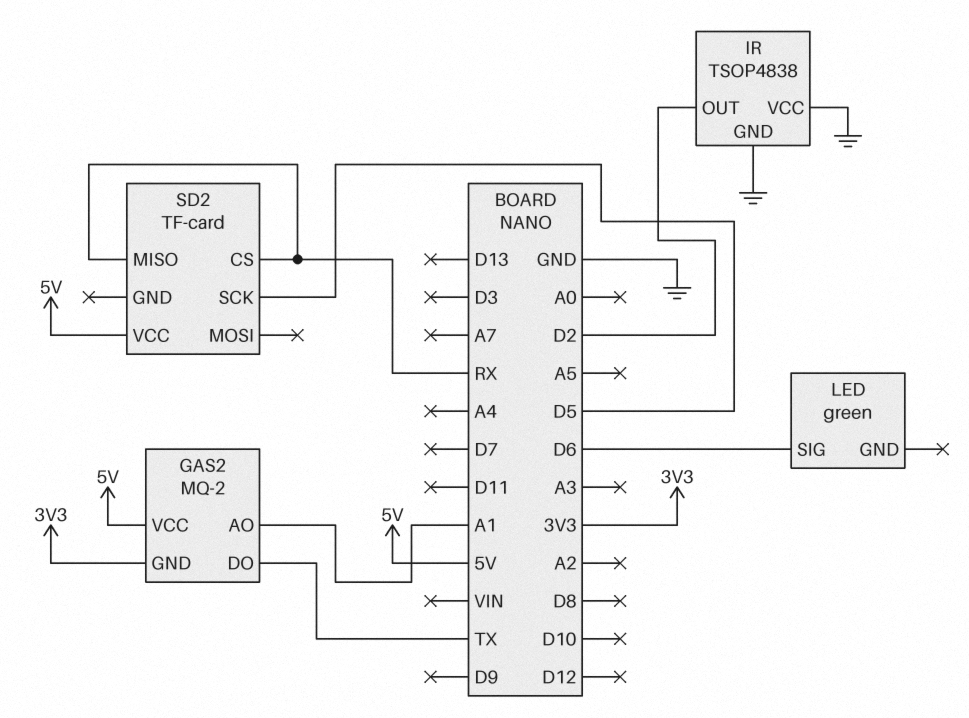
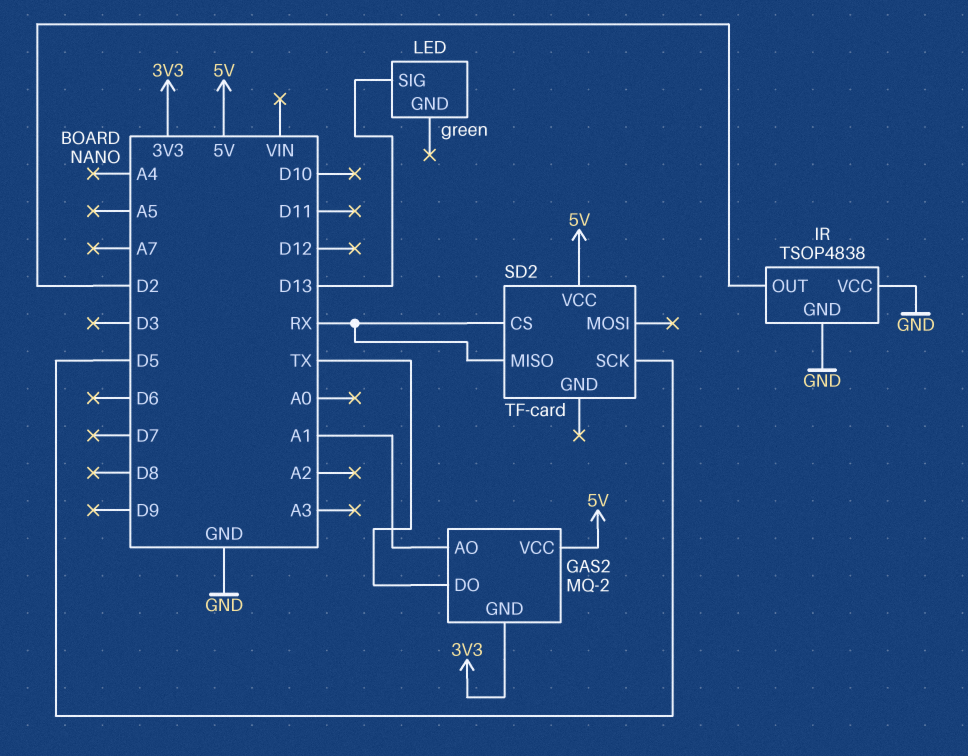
LED pin SIG: D6 -> D13

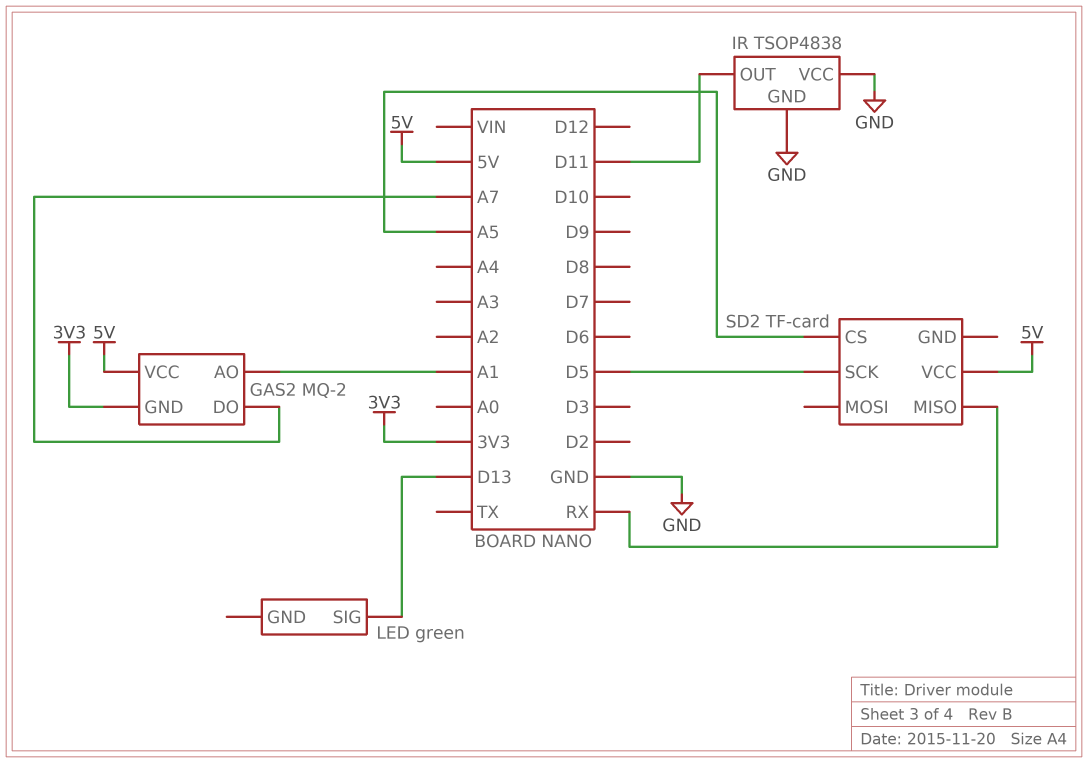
GAS2 pin DO: TX -> A7
IR pin OUT: D2 -> D11
SD2 pin CS: RX -> A5

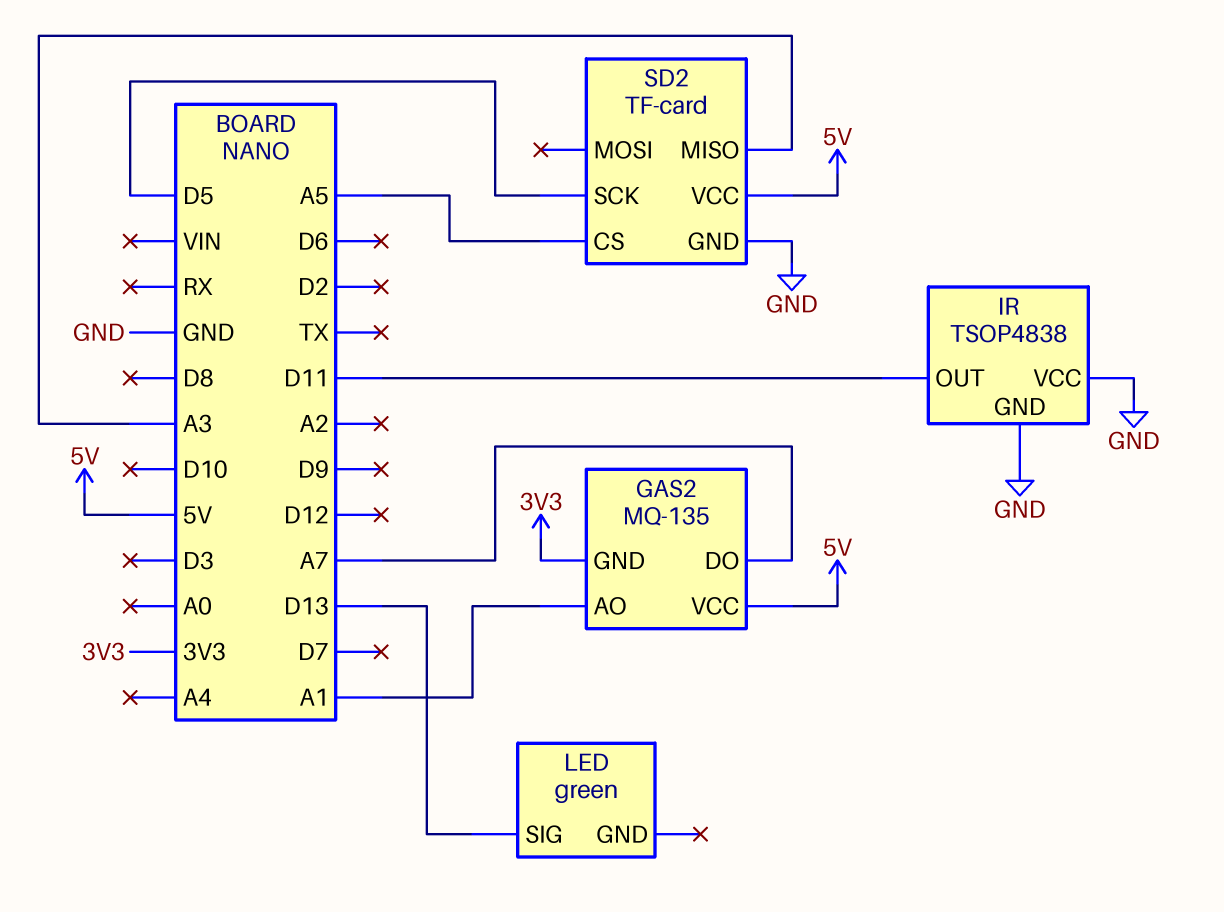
GAS2: MQ-2 -> MQ-135
SD2 pin GND: none -> GND
SD2 pin MISO: RX -> A3

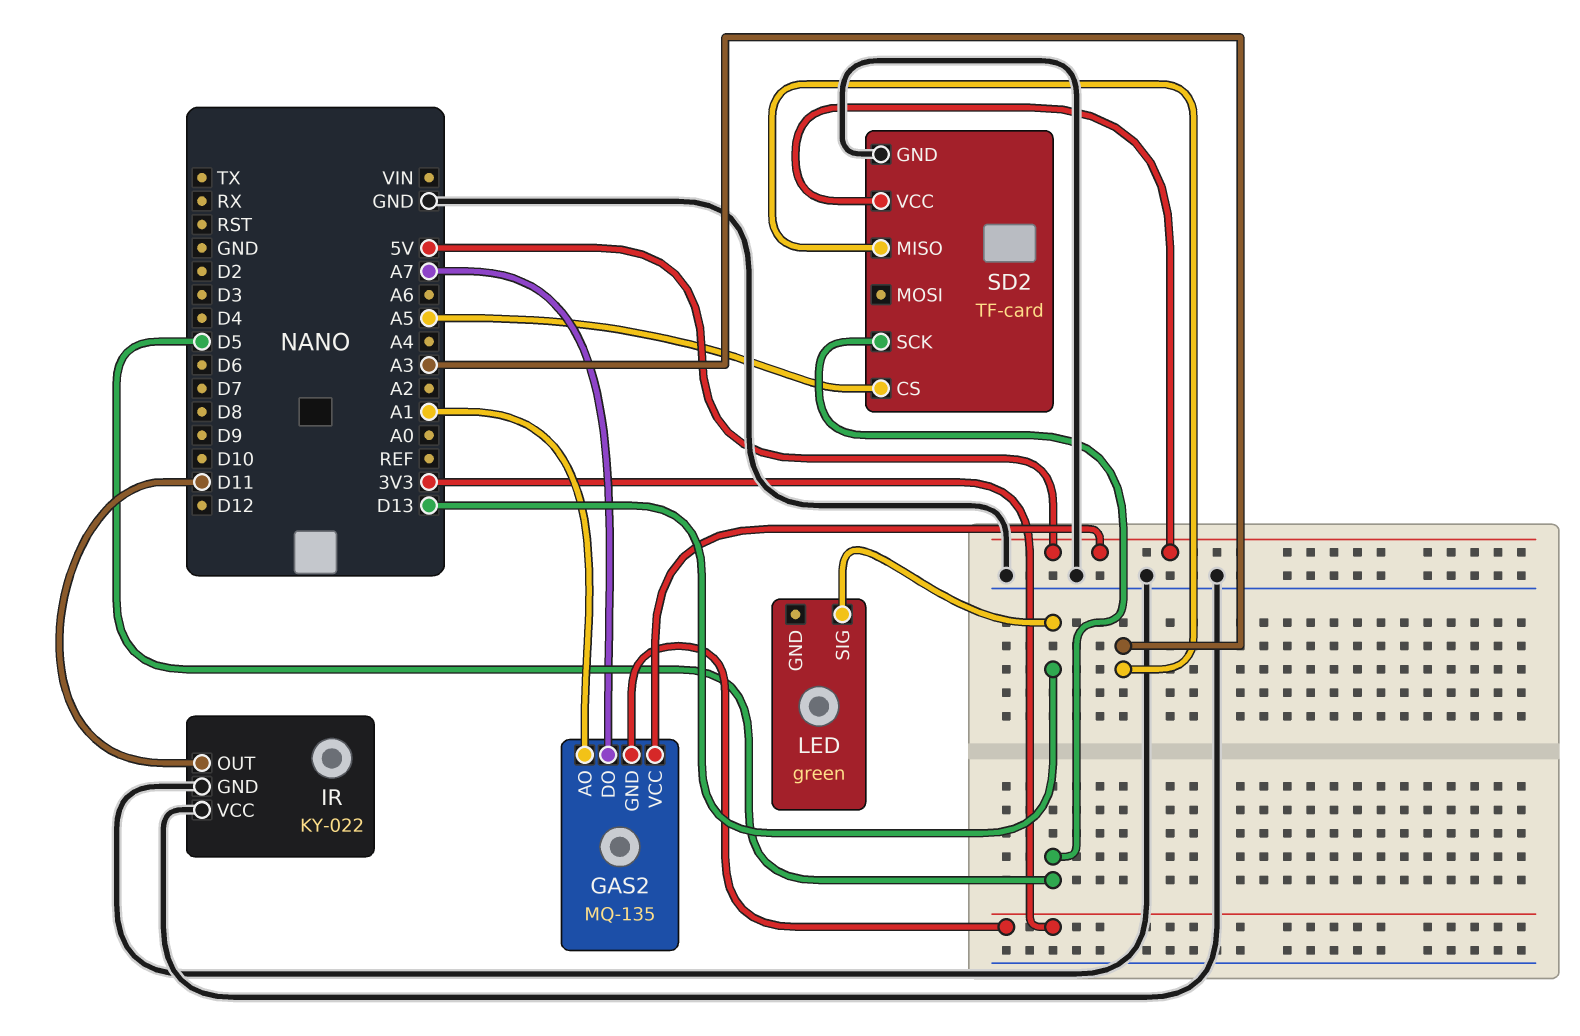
IR: TSOP4838 -> KY-022

